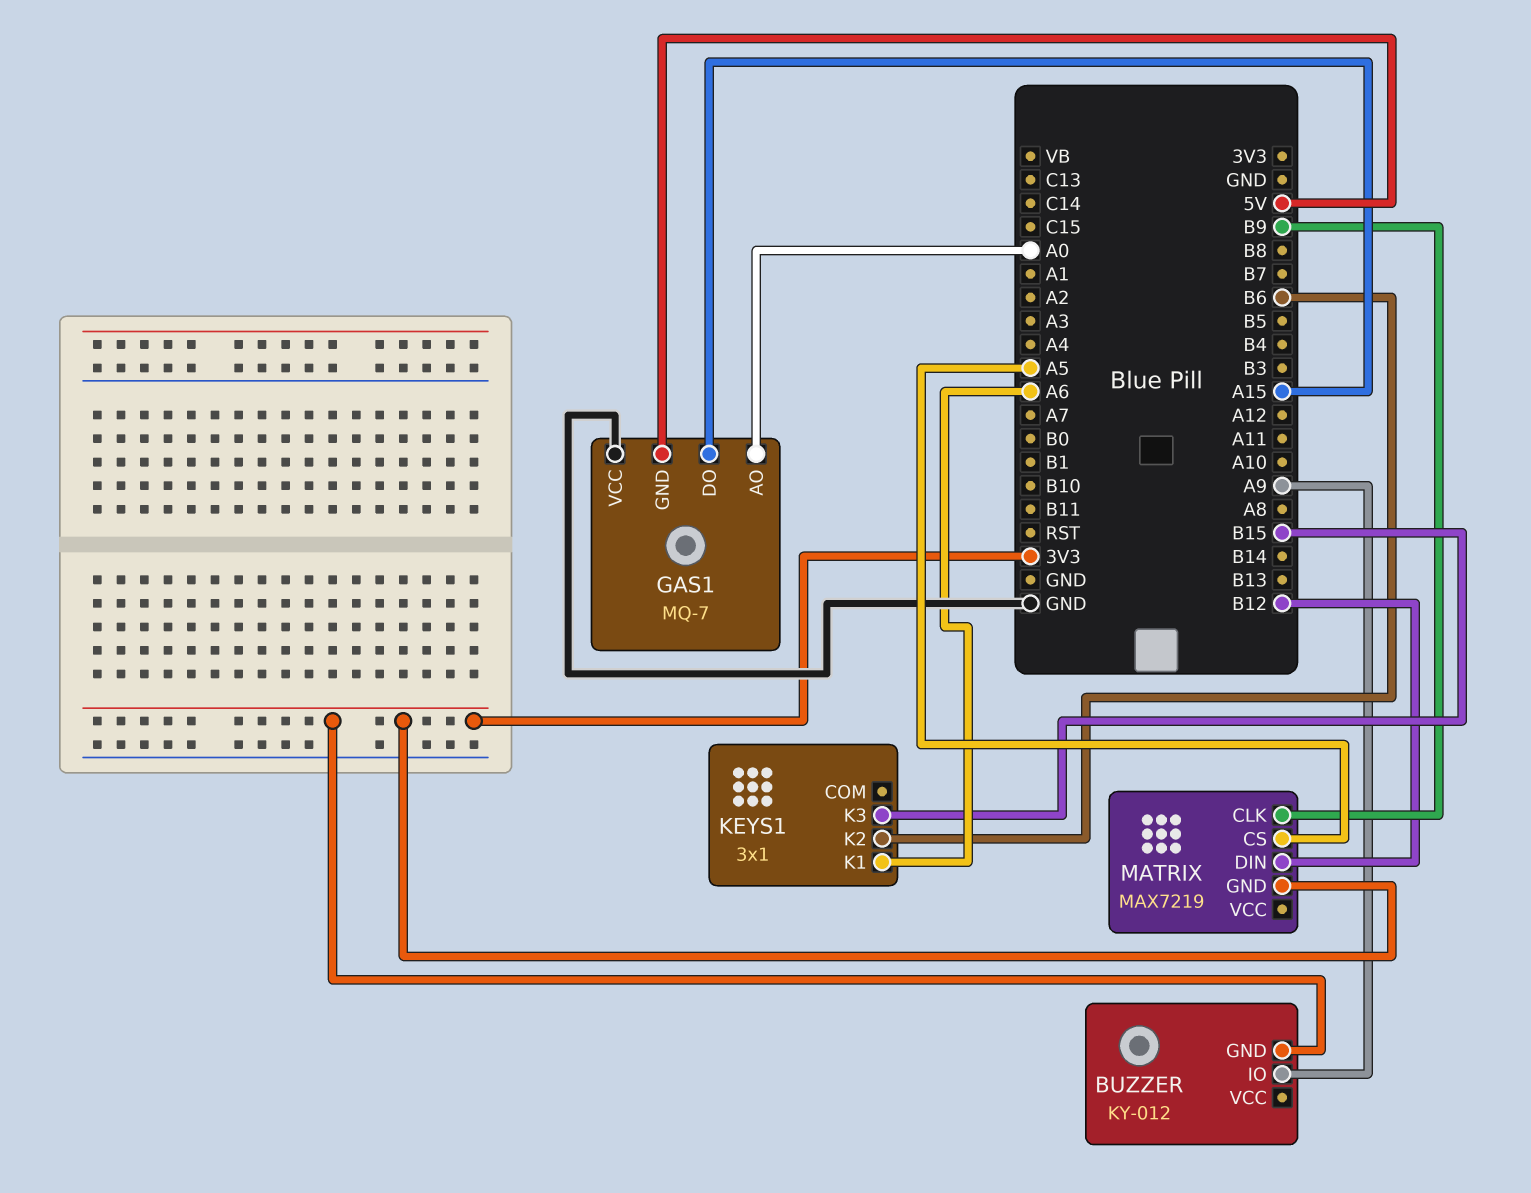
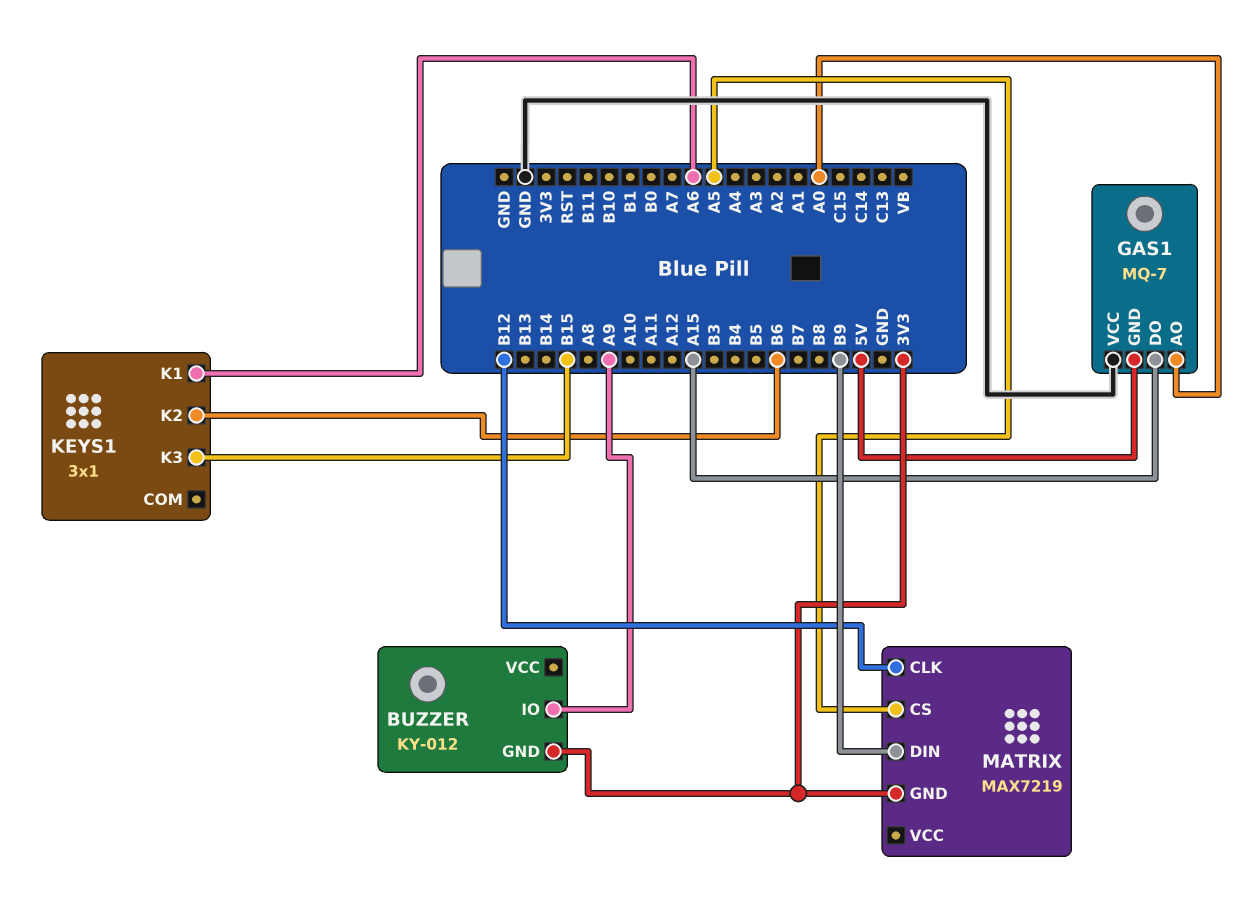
MATRIX pin CLK: B9 -> B12
MATRIX pin DIN: B12 -> B9

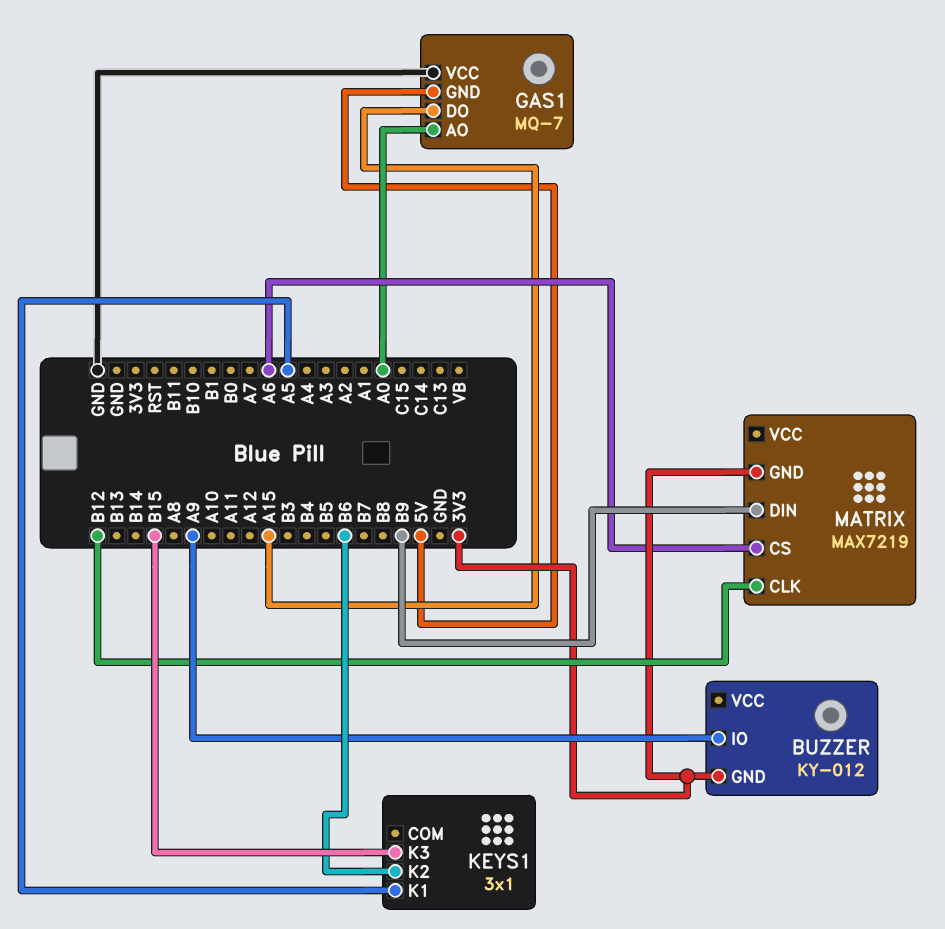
KEYS1 pin K1: A6 -> A5
MATRIX pin CS: A5 -> A6

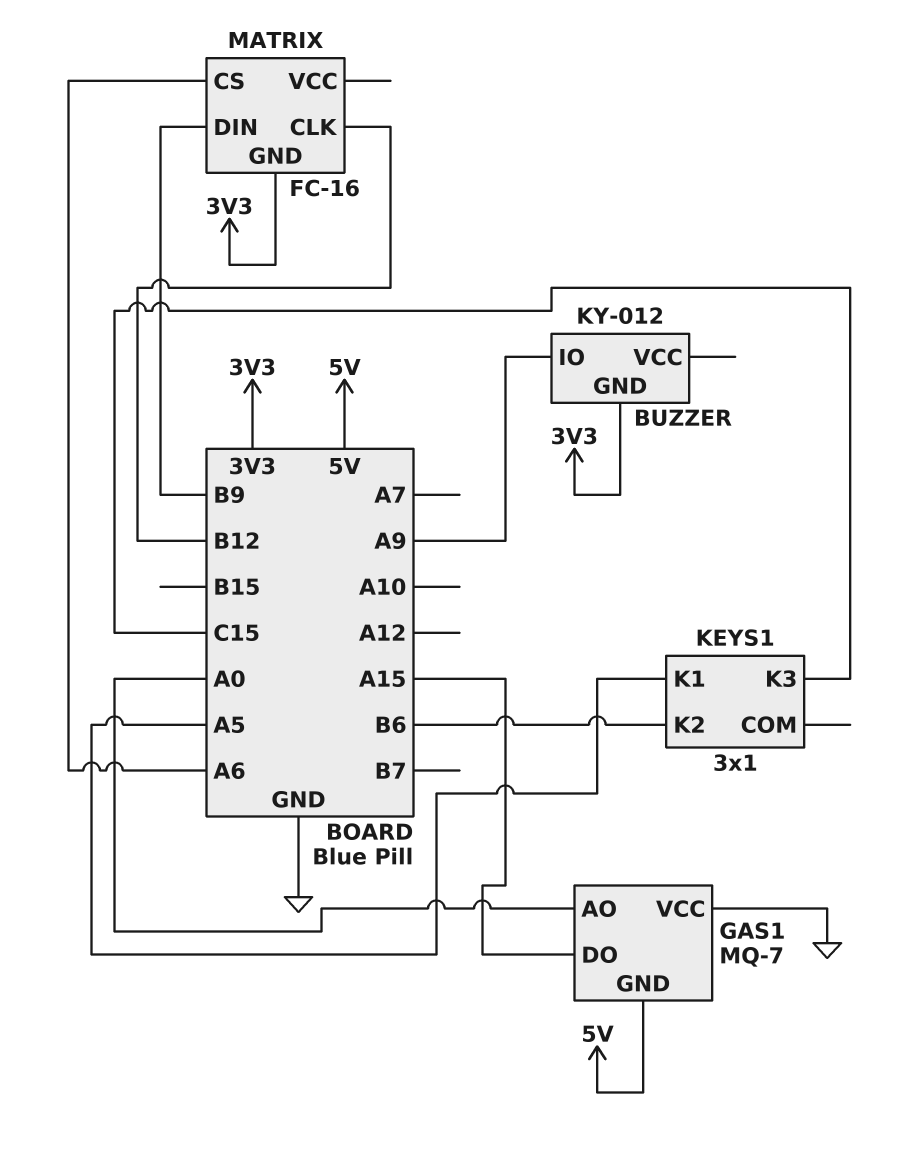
KEYS1 pin K3: B15 -> C15
MATRIX: MAX7219 -> FC-16

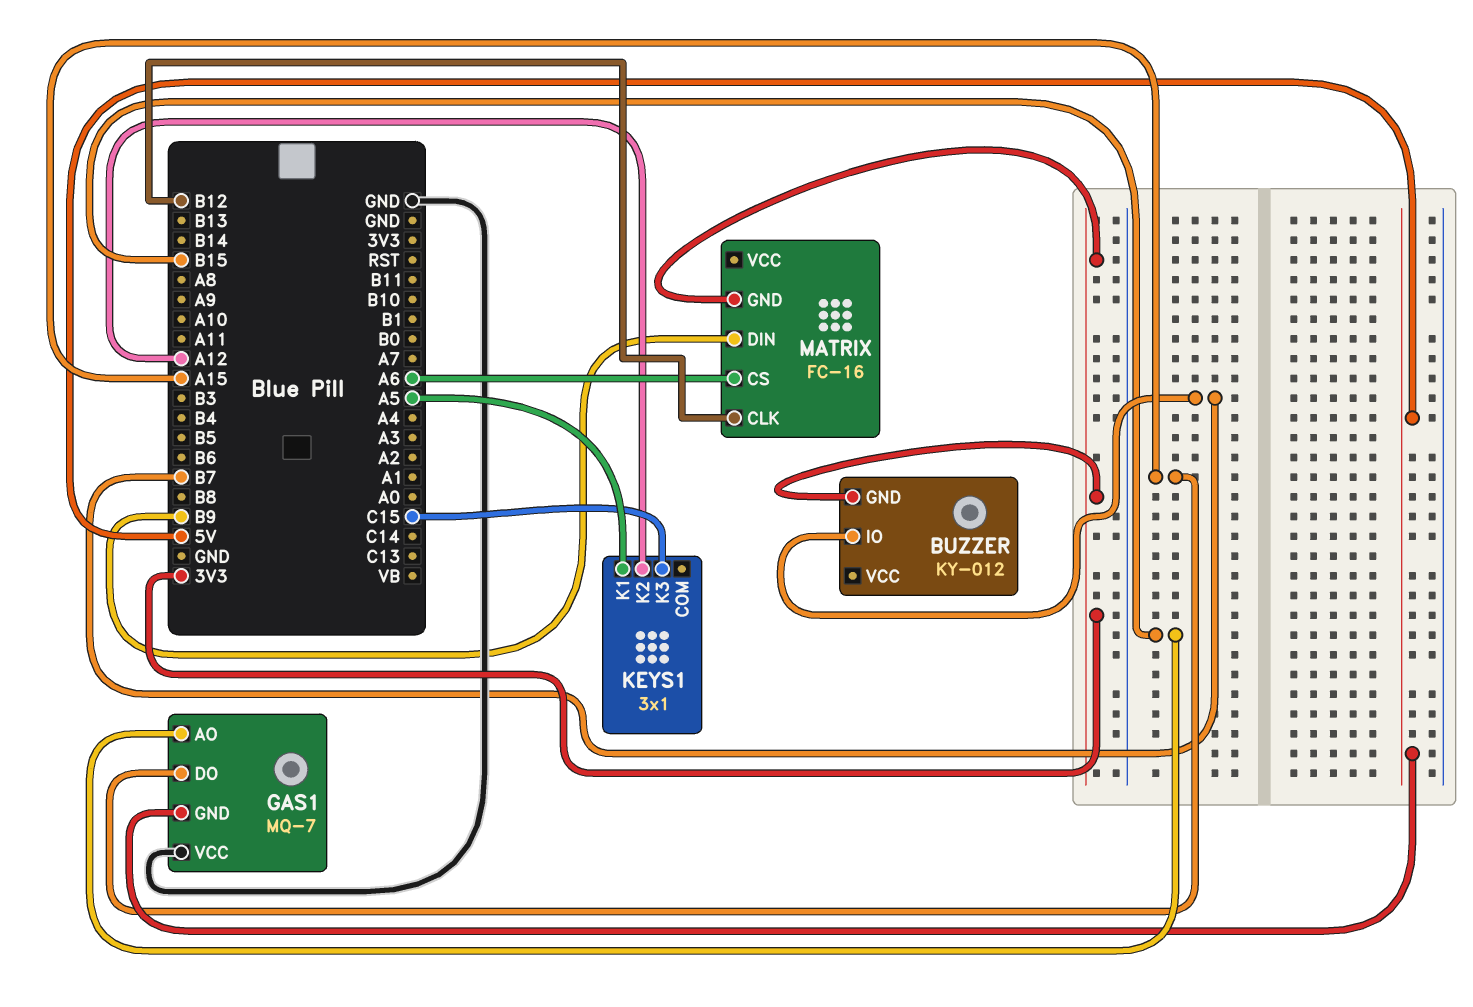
BUZZER pin IO: A9 -> B7
GAS1 pin AO: A0 -> B15
KEYS1 pin K2: B6 -> A12

